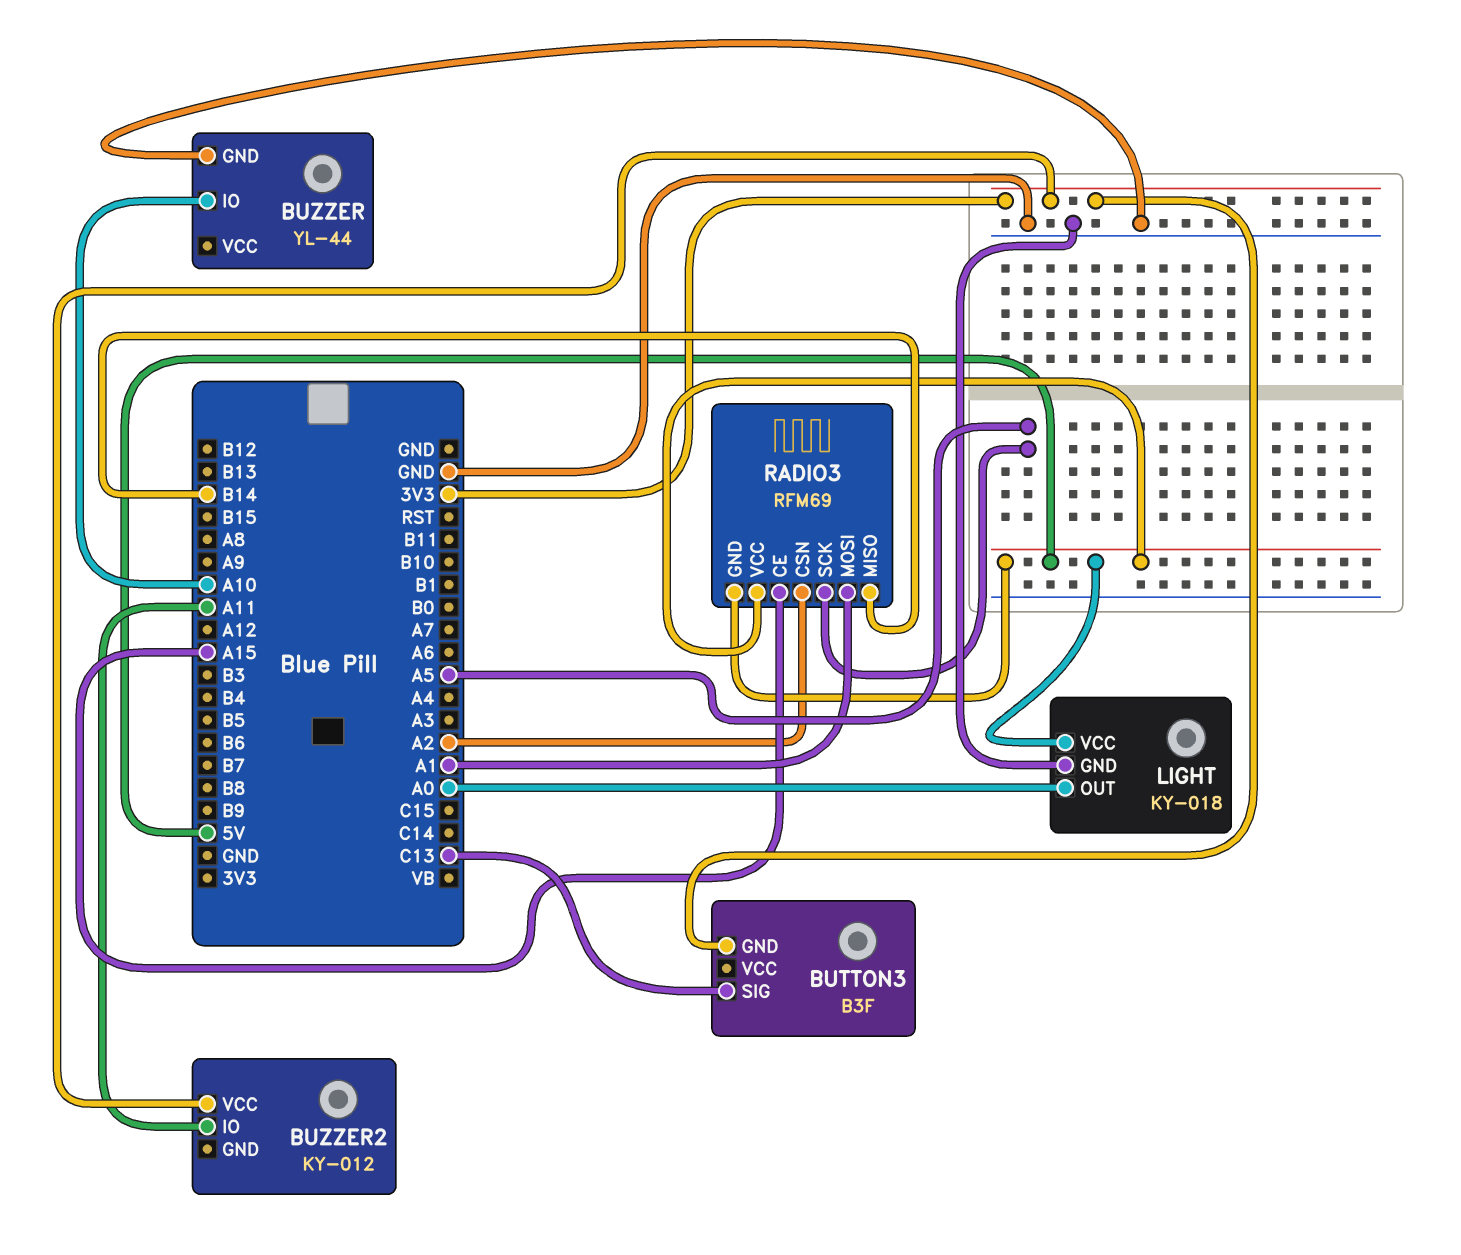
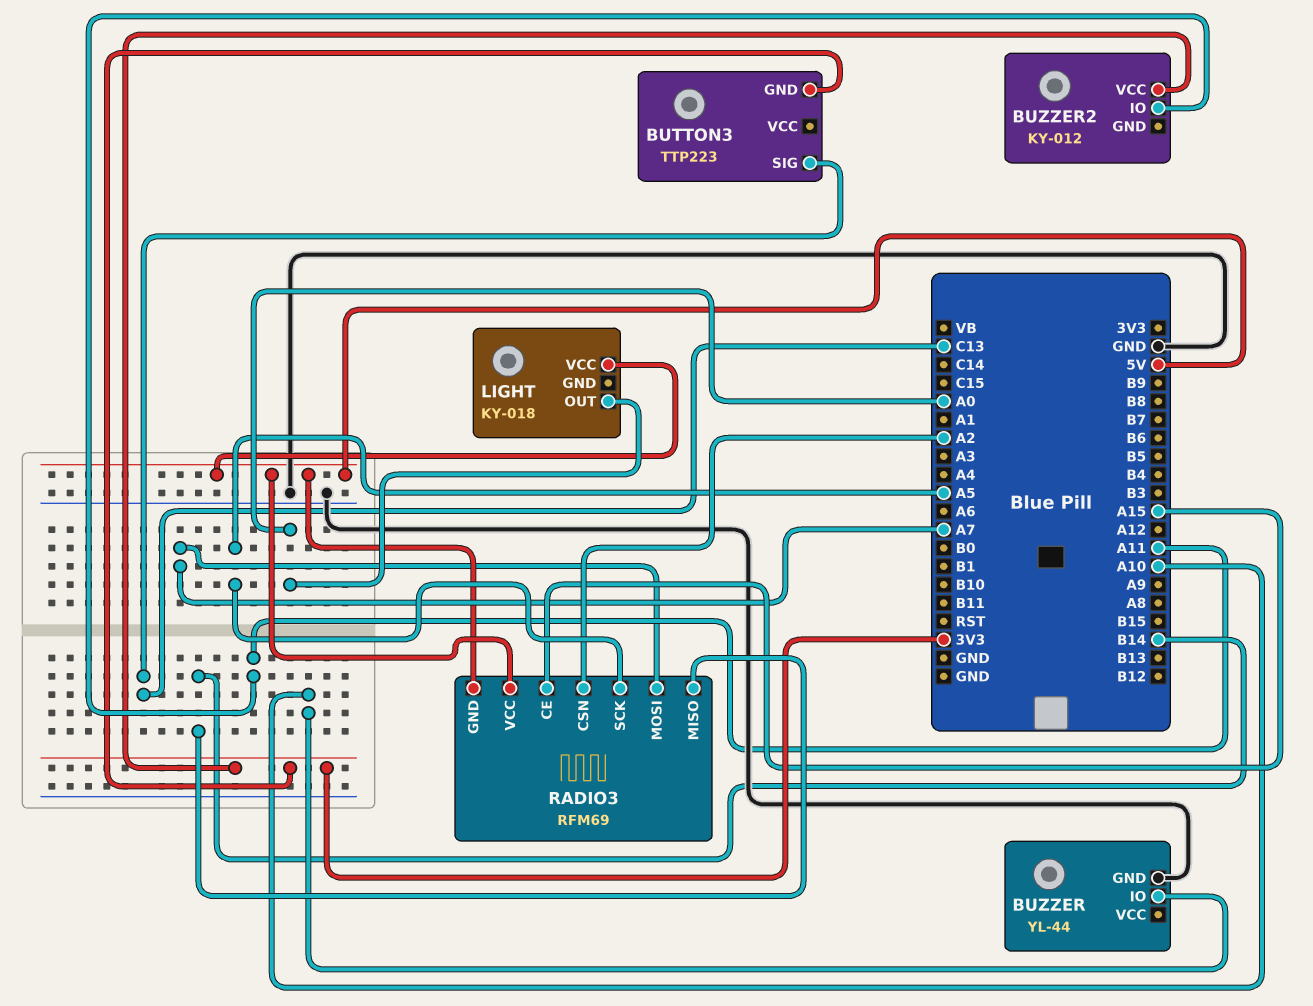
BUTTON3: B3F -> TTP223
LIGHT pin GND: GND -> none
RADIO3 pin MOSI: A1 -> A7

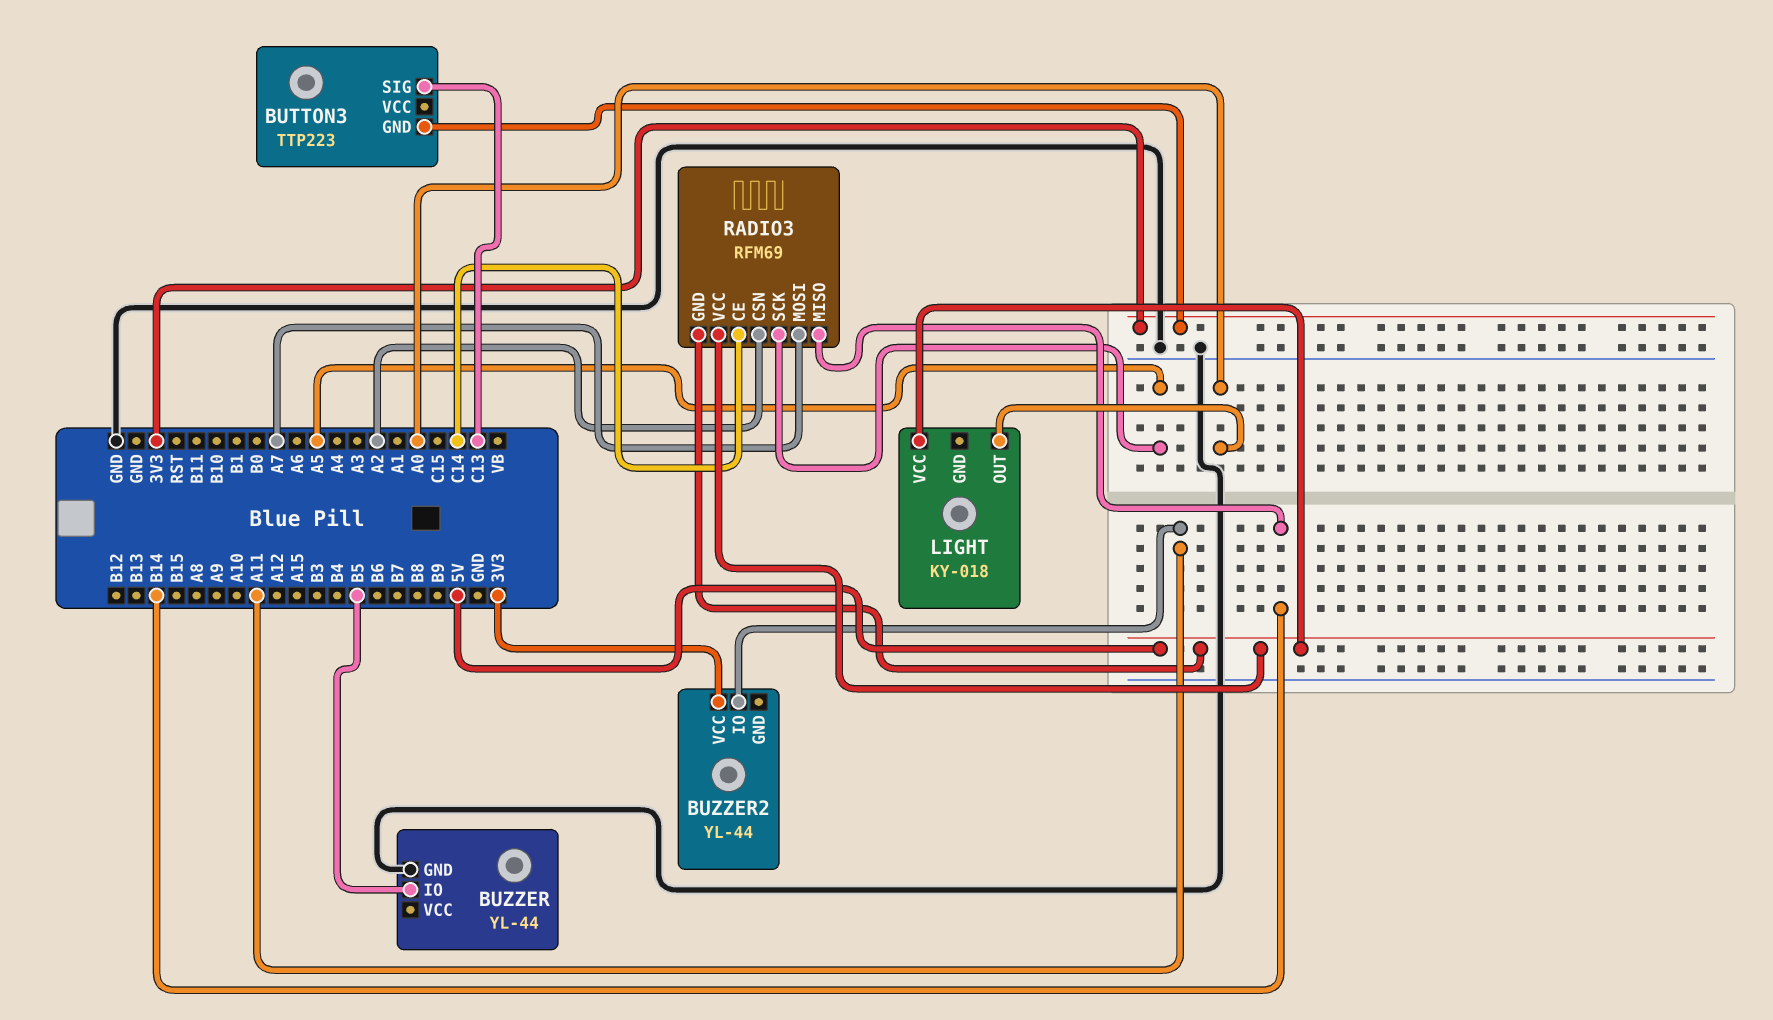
BUZZER pin IO: A10 -> B5
BUZZER2: KY-012 -> YL-44
RADIO3 pin CE: A15 -> C14

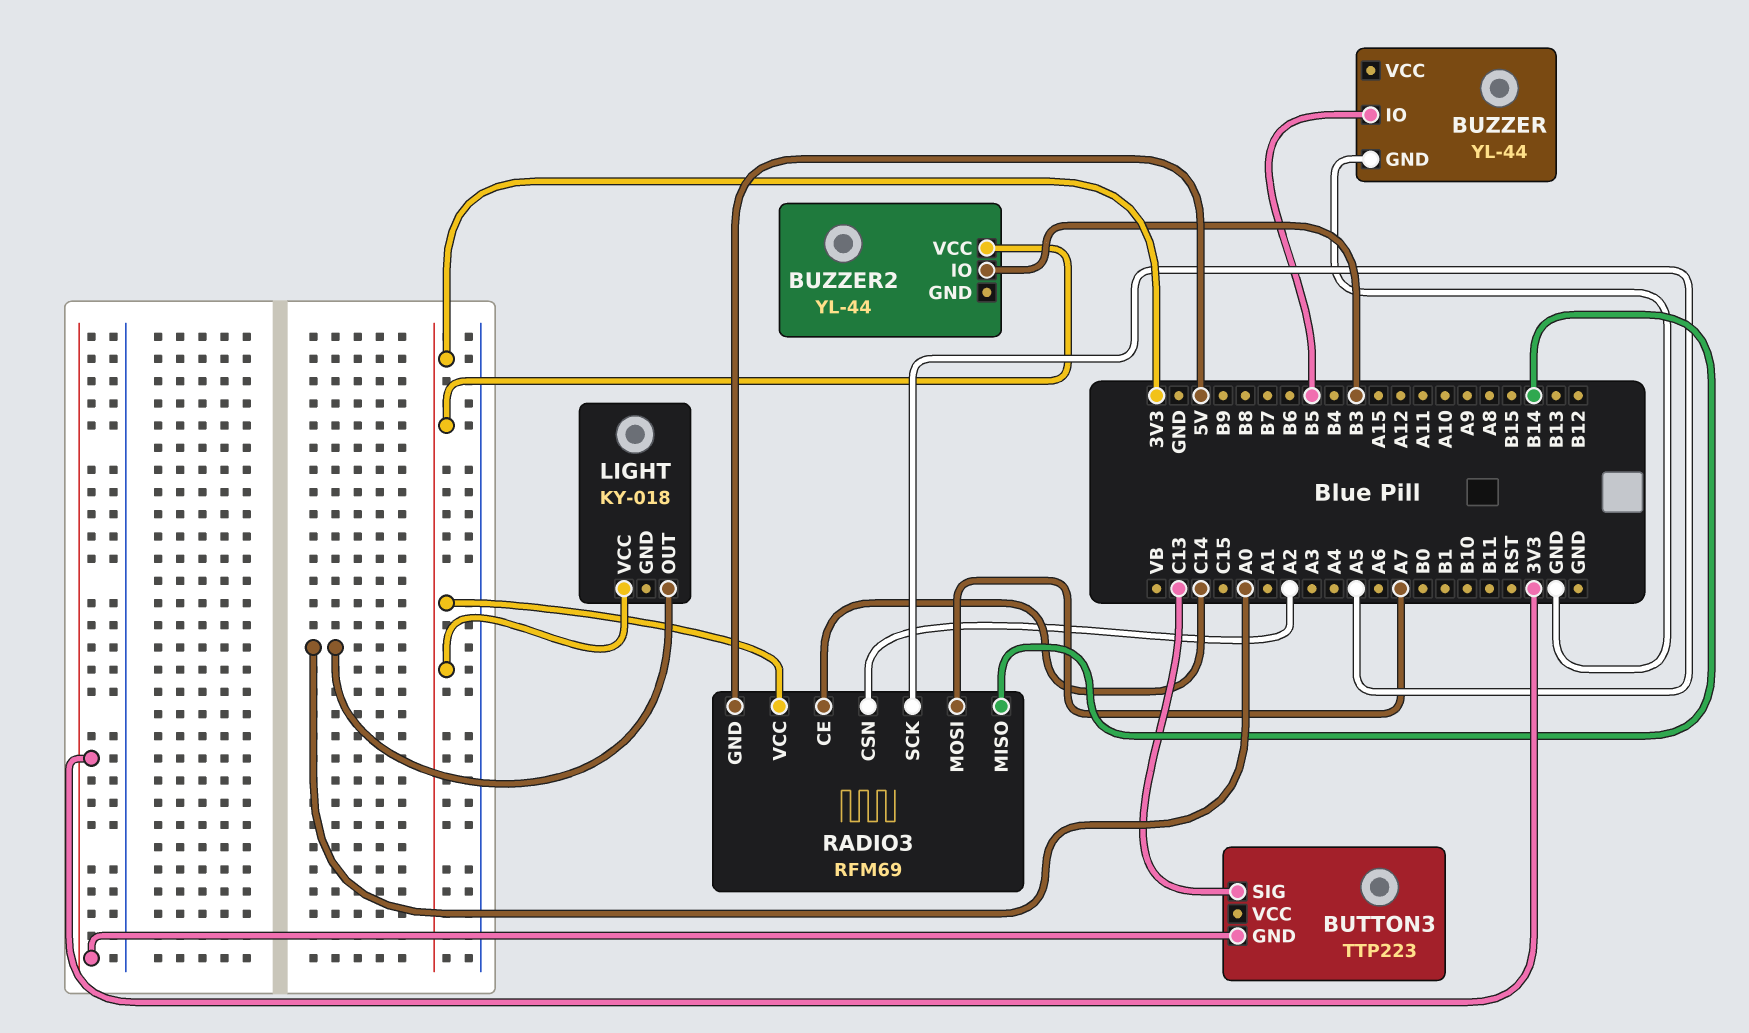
BUZZER2 pin IO: A11 -> B3
LIGHT pin VCC: 5V -> 3V3
RADIO3 pin VCC: 5V -> 3V3

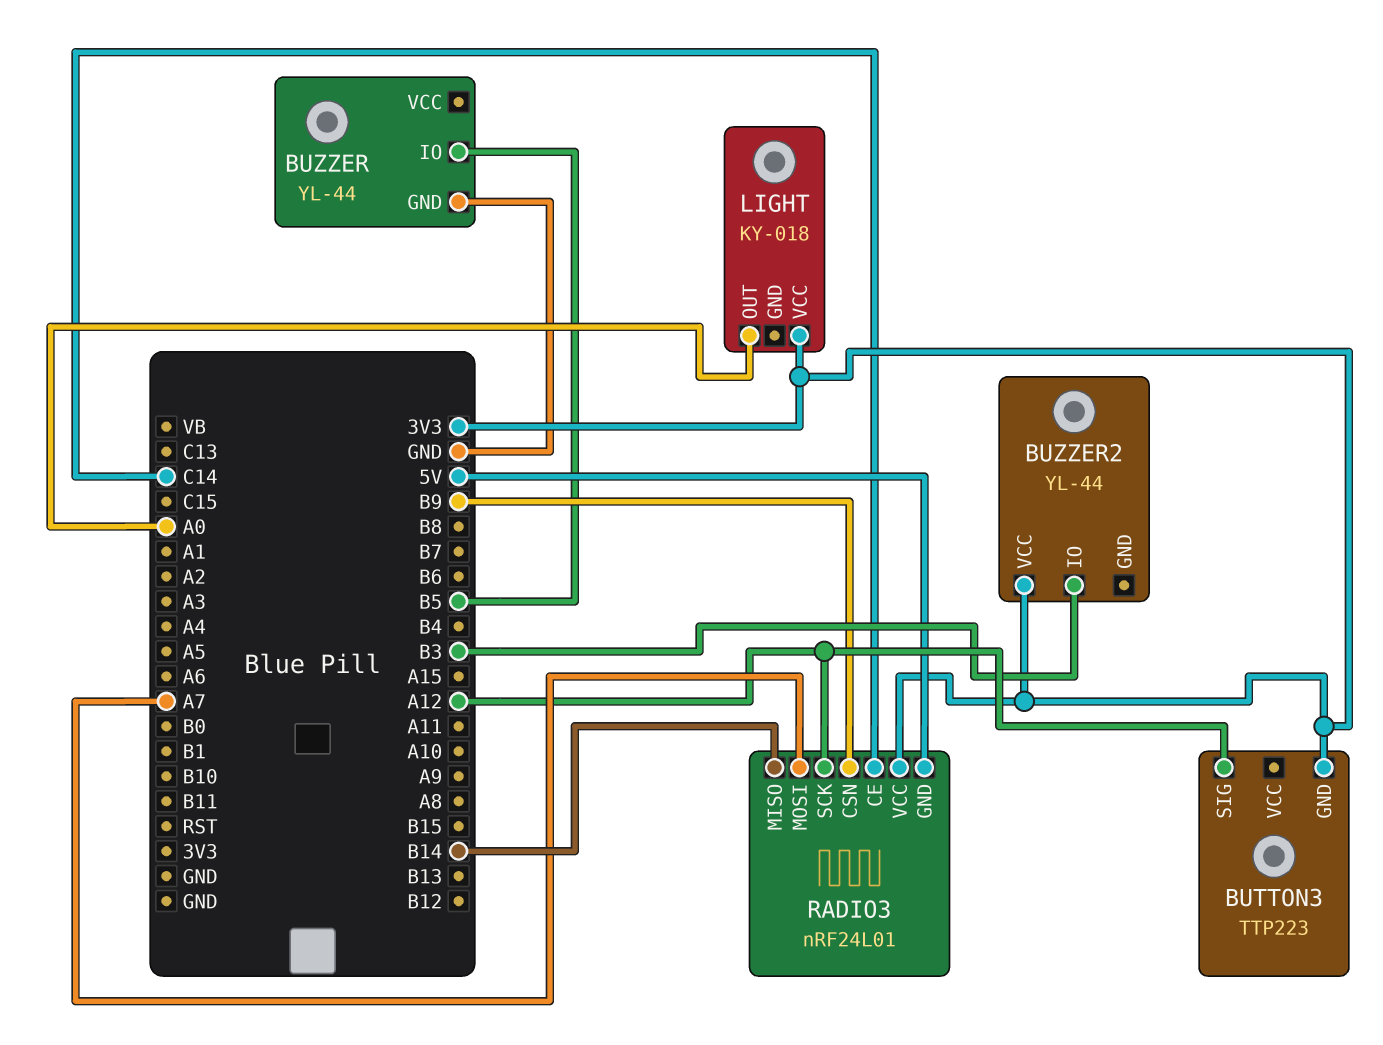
BUTTON3 pin SIG: C13 -> A12
RADIO3: RFM69 -> nRF24L01
RADIO3 pin CSN: A2 -> B9
RADIO3 pin SCK: A5 -> A12

